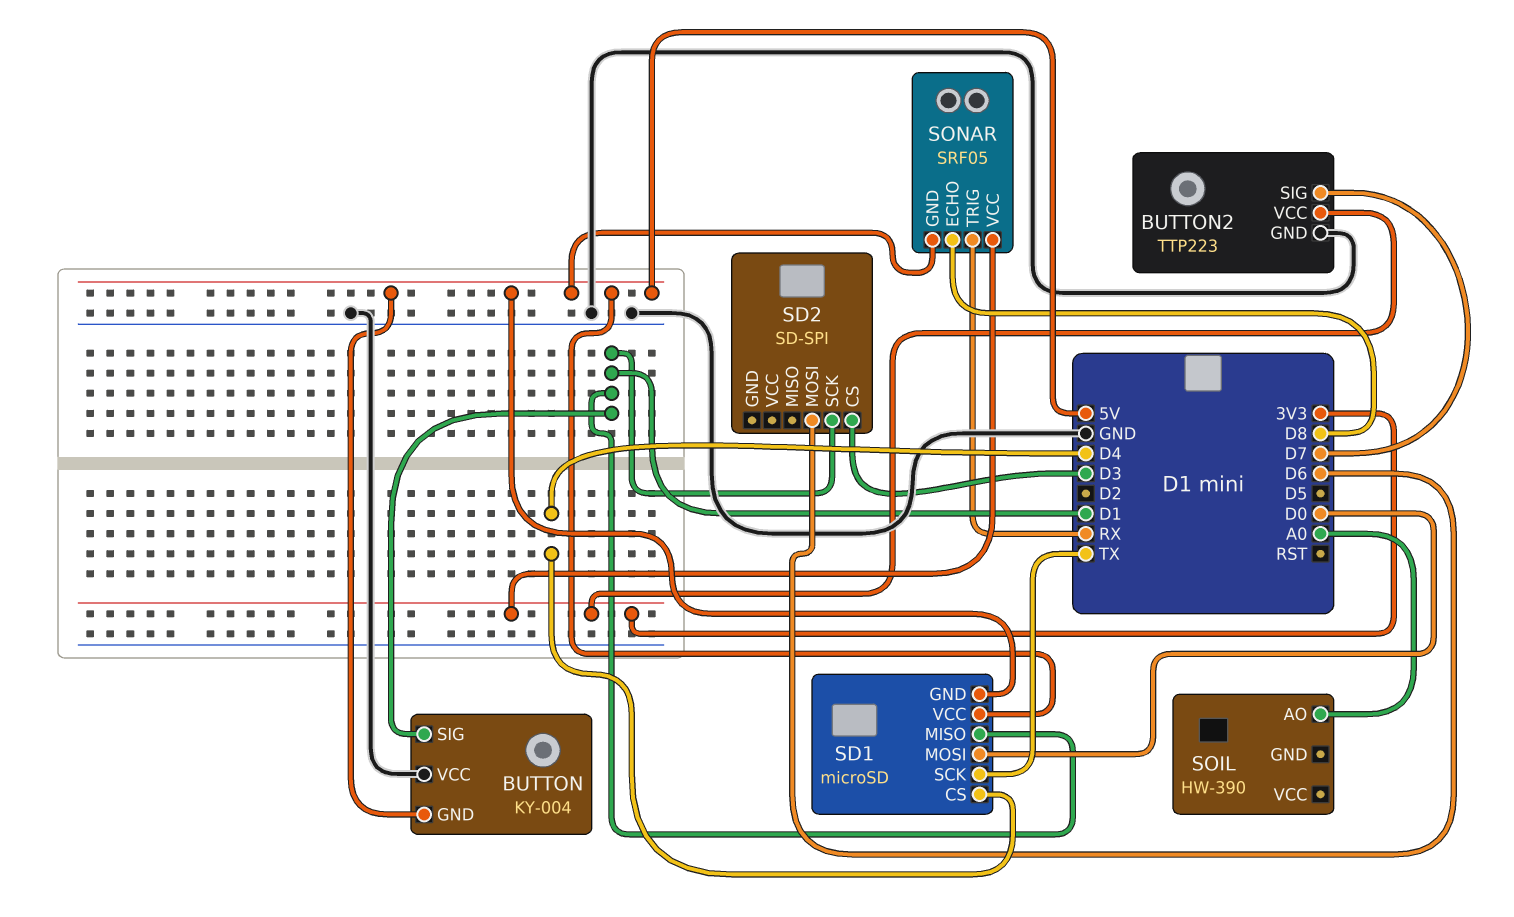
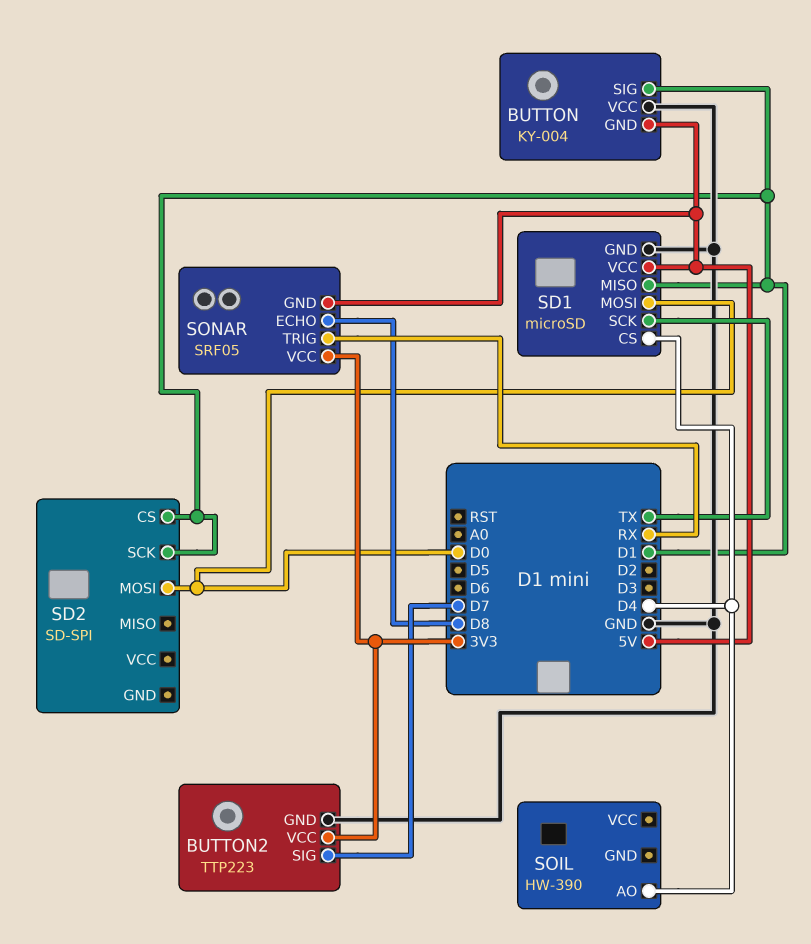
SD1 pin GND: 5V -> GND
SD2 pin CS: D3 -> D1
SD2 pin MOSI: D6 -> D0
SOIL pin AO: A0 -> D4

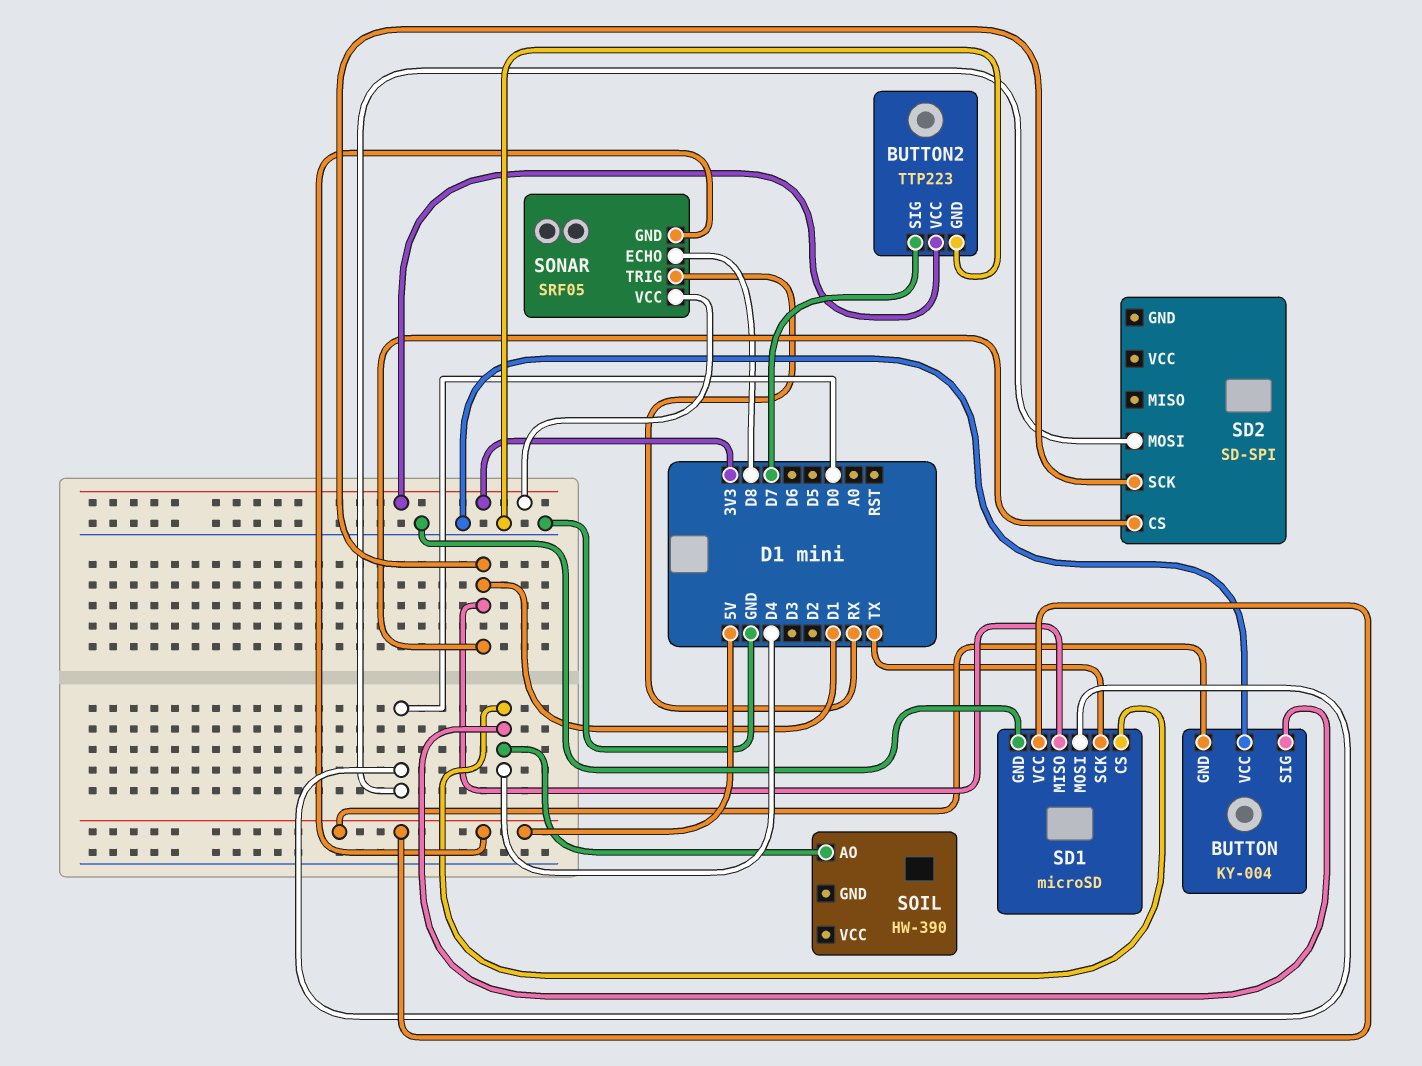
BUTTON pin SIG: D1 -> D4

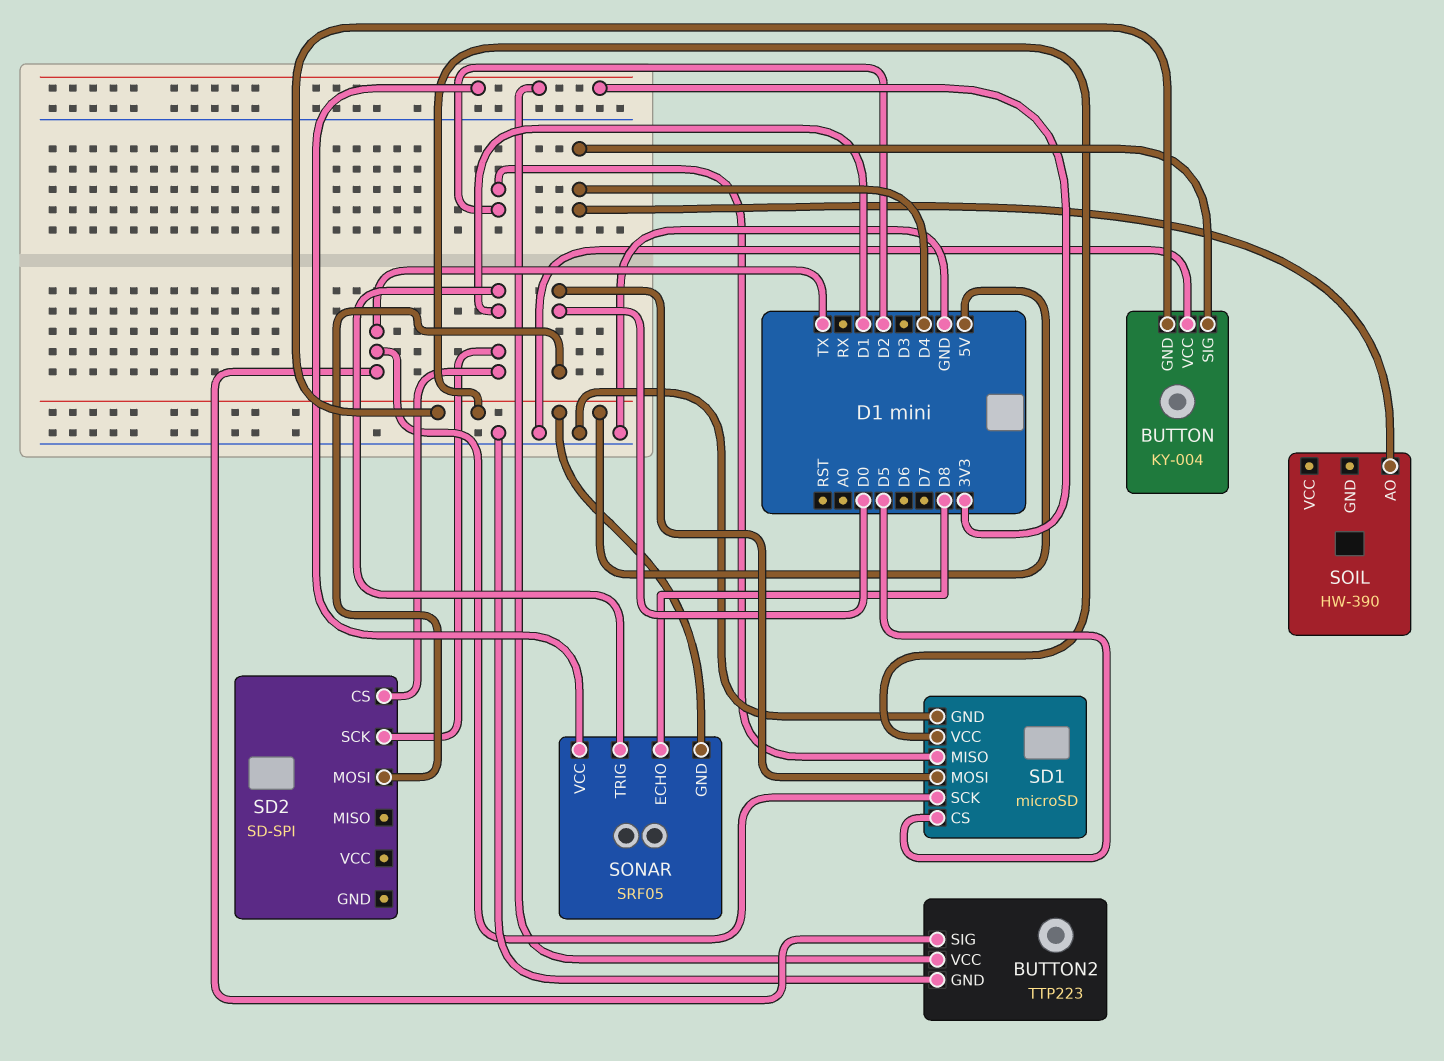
BUTTON2 pin SIG: D7 -> TX
SD1 pin CS: D4 -> D5
SD1 pin MISO: D1 -> D2
SONAR pin TRIG: RX -> D1

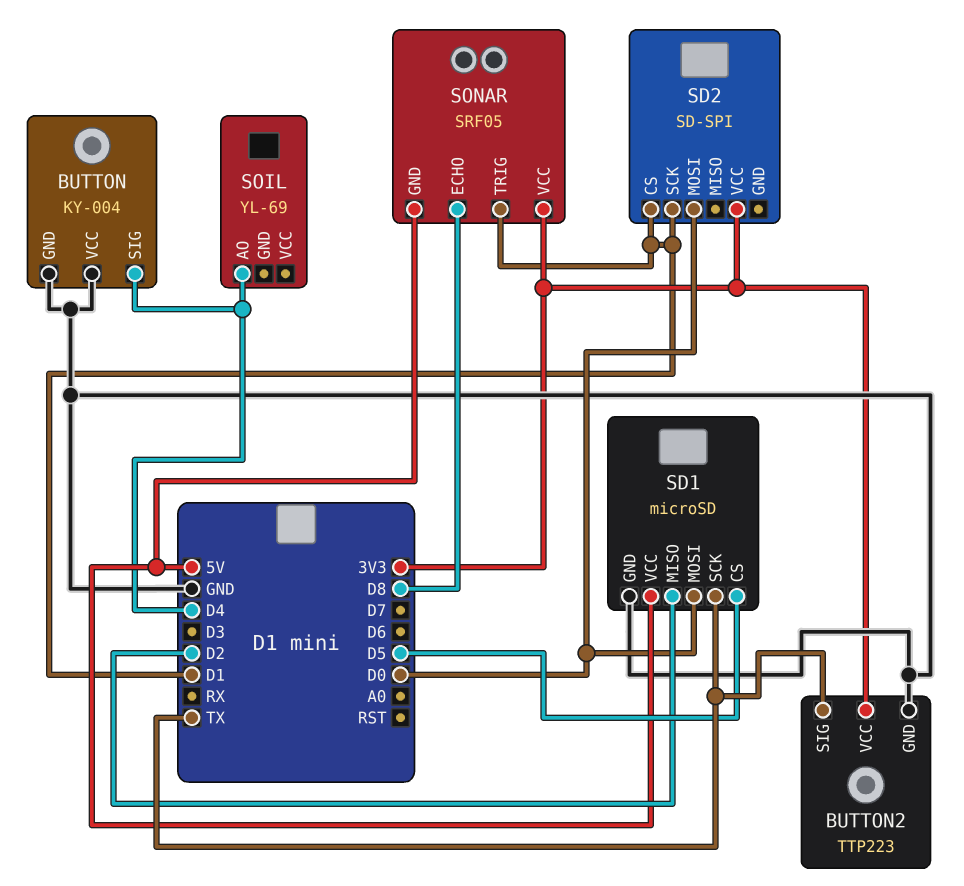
BUTTON pin GND: 5V -> GND
SD2 pin VCC: none -> 3V3
SOIL: HW-390 -> YL-69

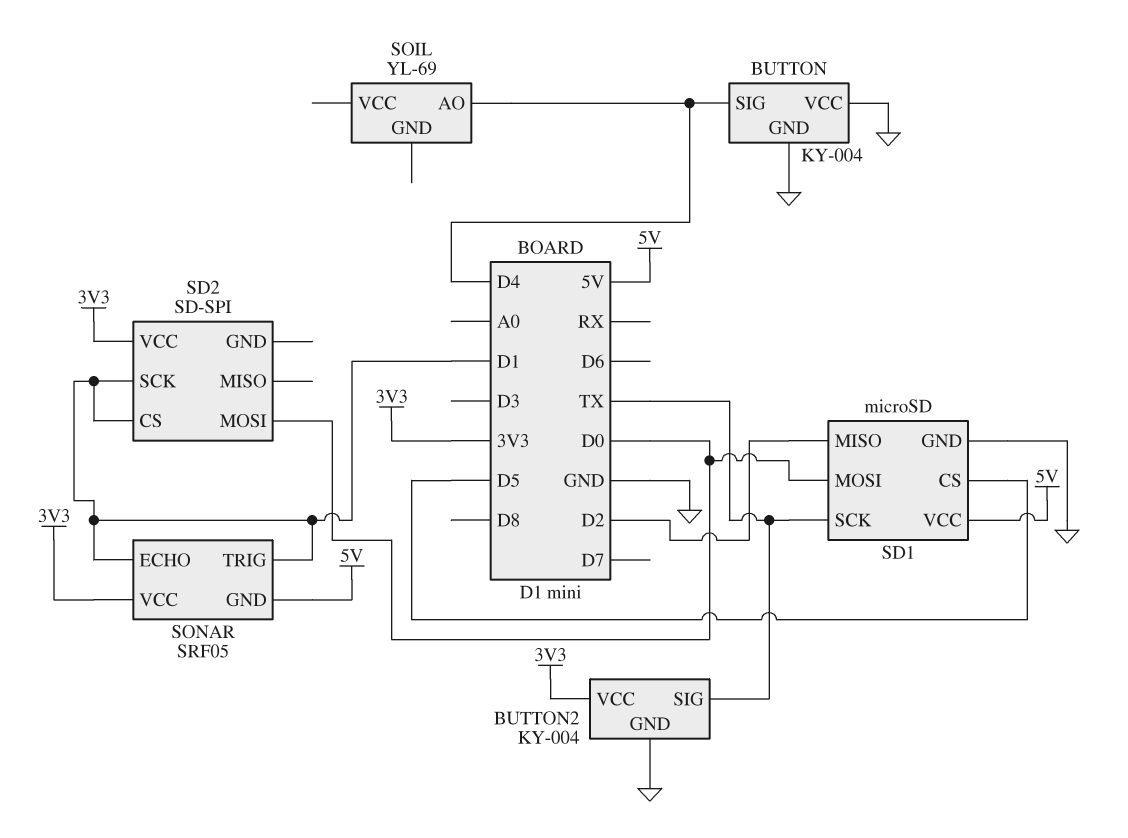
BUTTON2: TTP223 -> KY-004
SONAR pin ECHO: D8 -> D1

